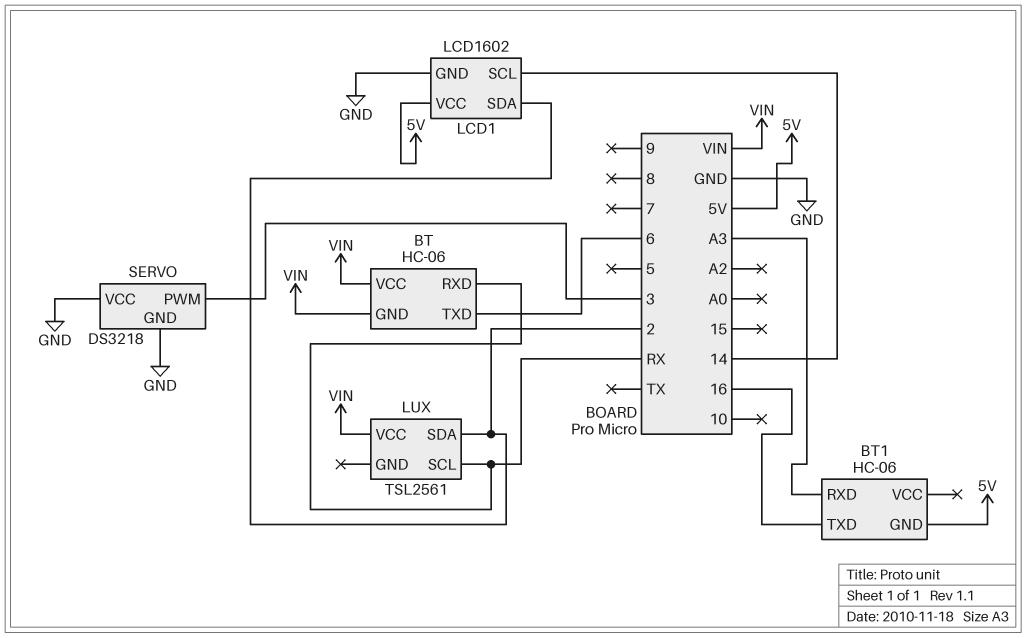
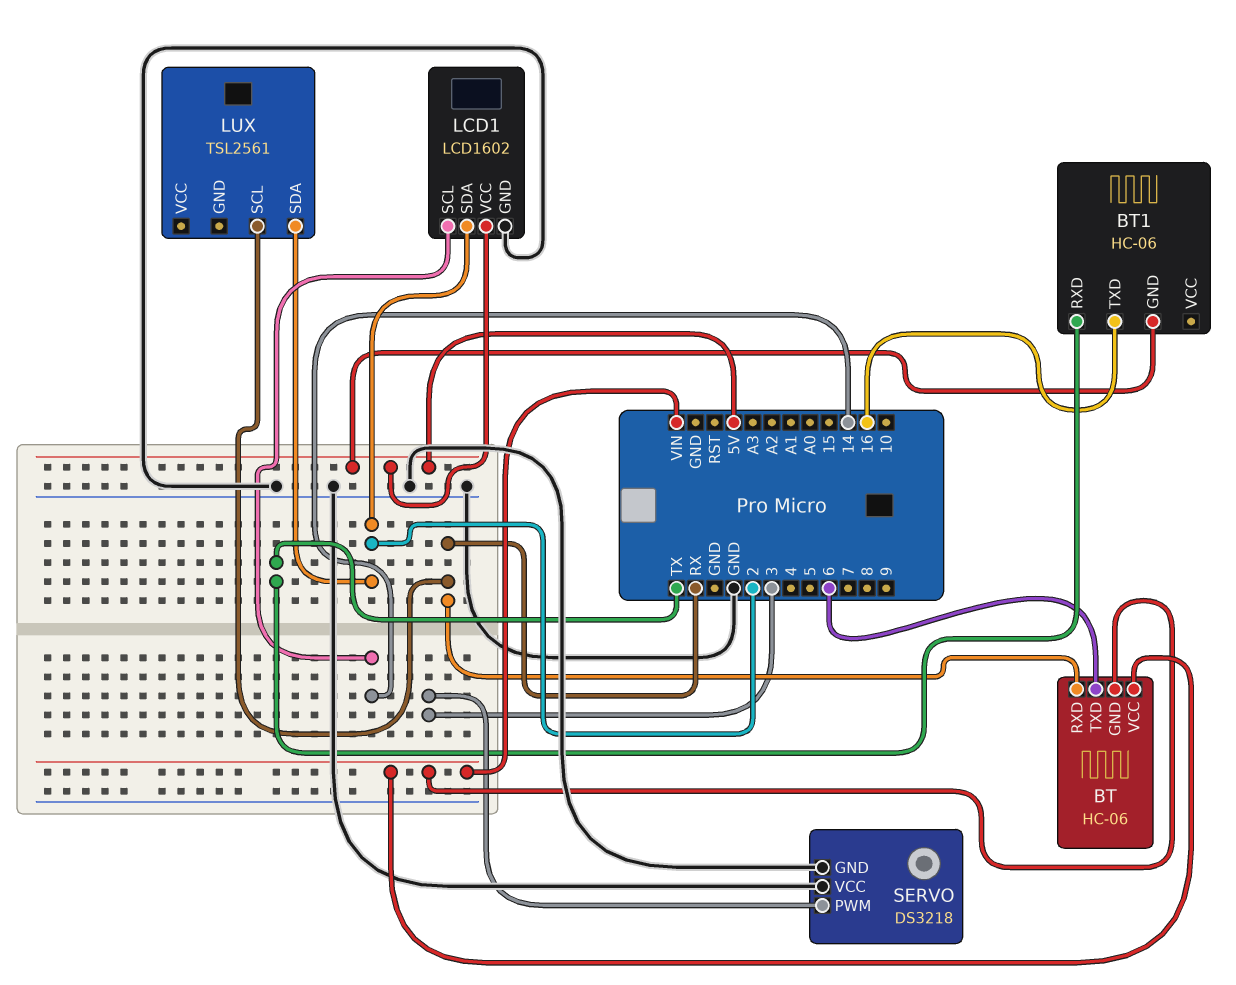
BT1 pin RXD: A3 -> TX
LUX pin VCC: VIN -> none

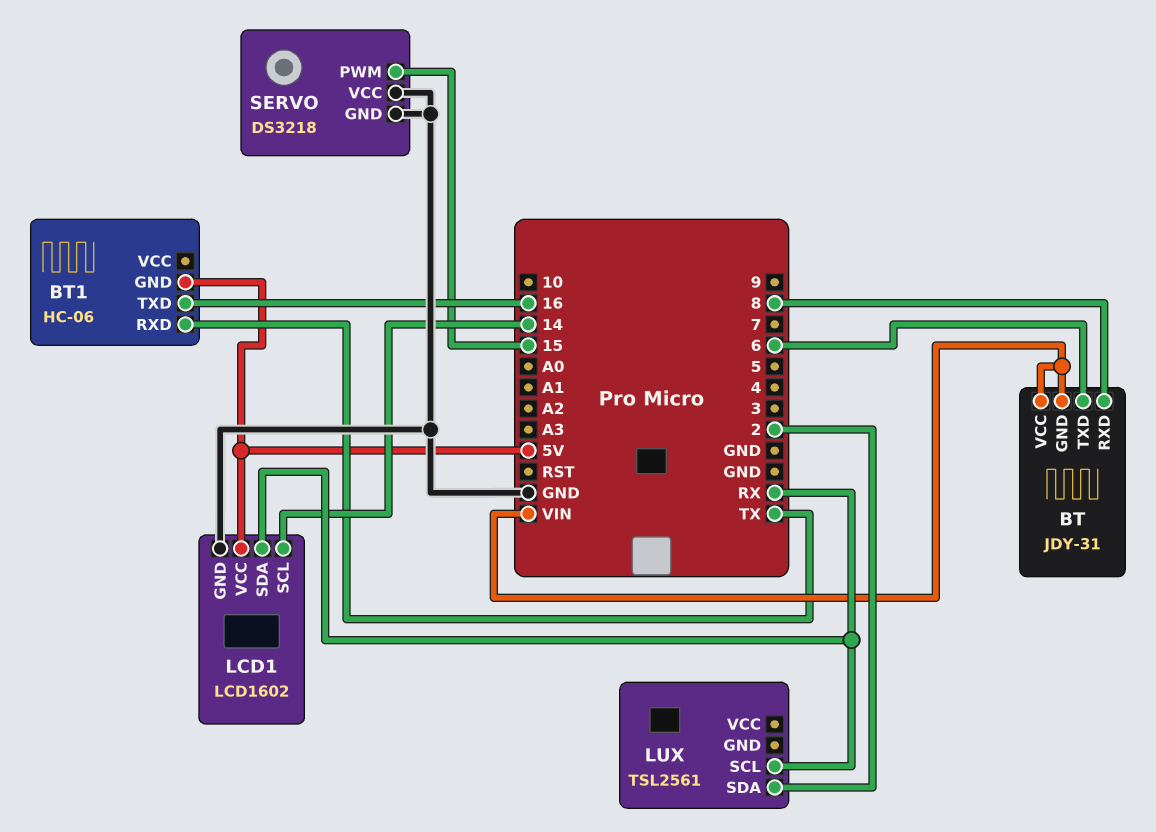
BT: HC-06 -> JDY-31
BT pin RXD: RX -> 8
LCD1 pin SDA: 2 -> RX
SERVO pin PWM: 3 -> 15

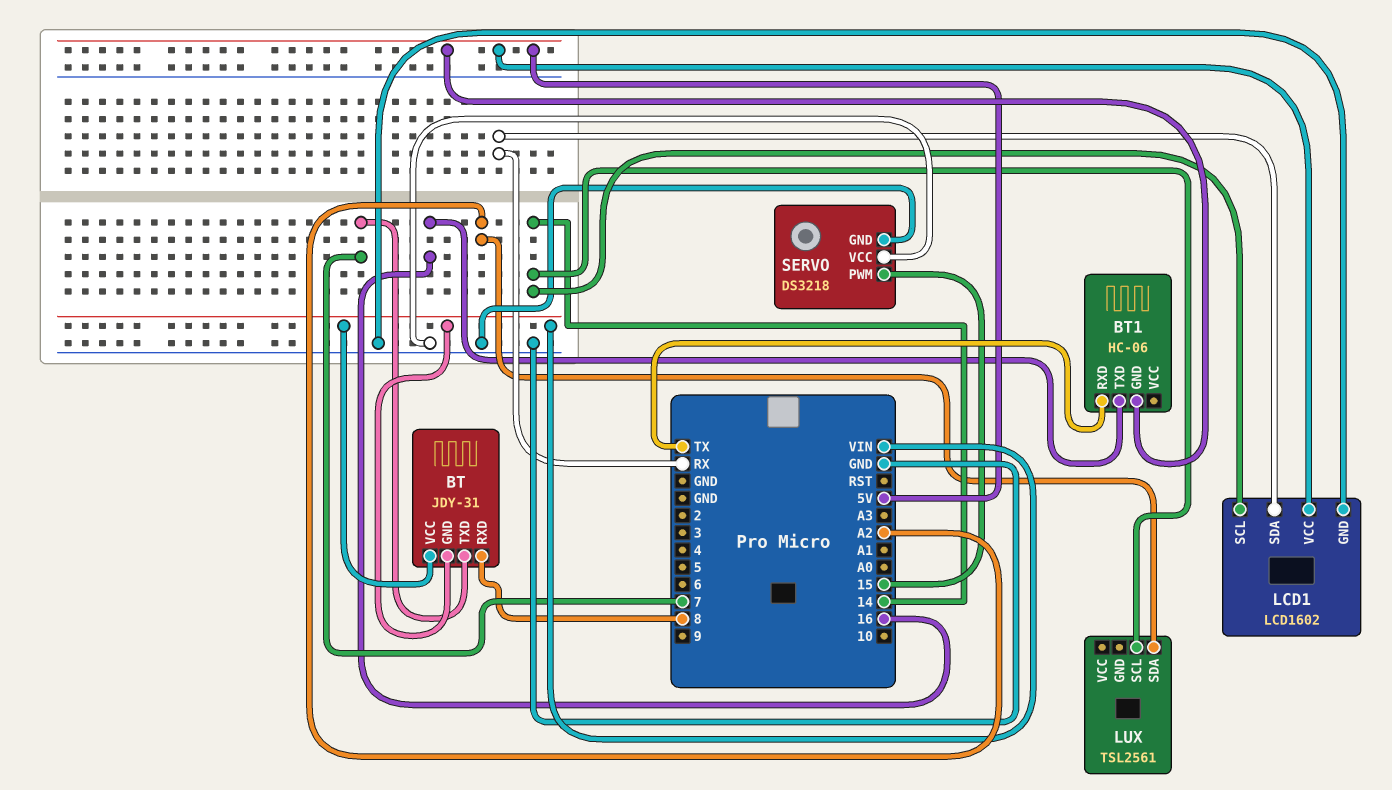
BT pin TXD: 6 -> 7
LUX pin SCL: RX -> 14
LUX pin SDA: 2 -> A2

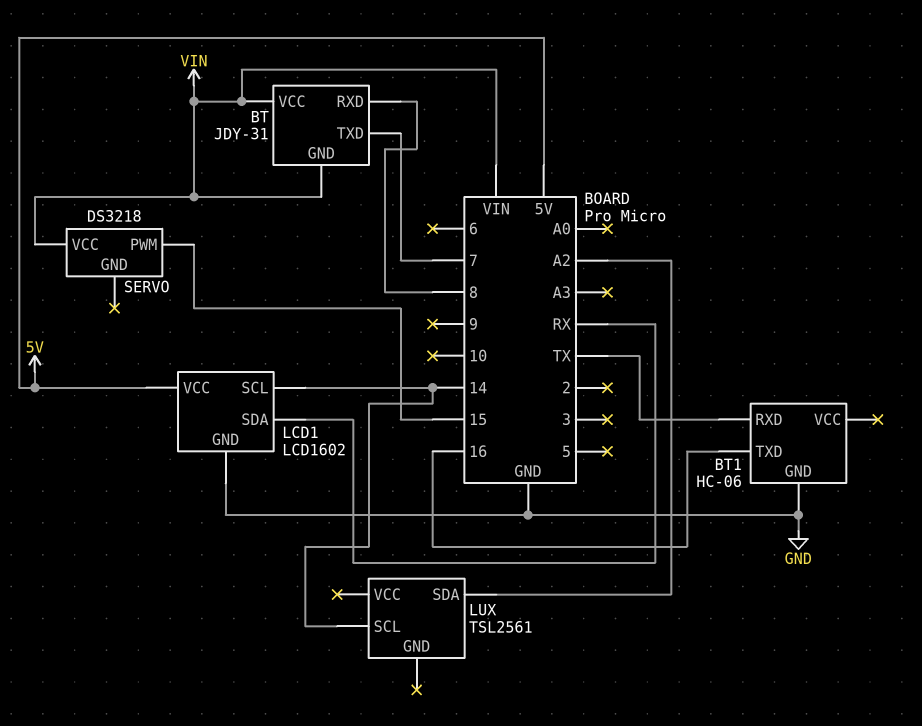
BT1 pin GND: 5V -> GND
SERVO pin GND: GND -> none
SERVO pin VCC: GND -> VIN

